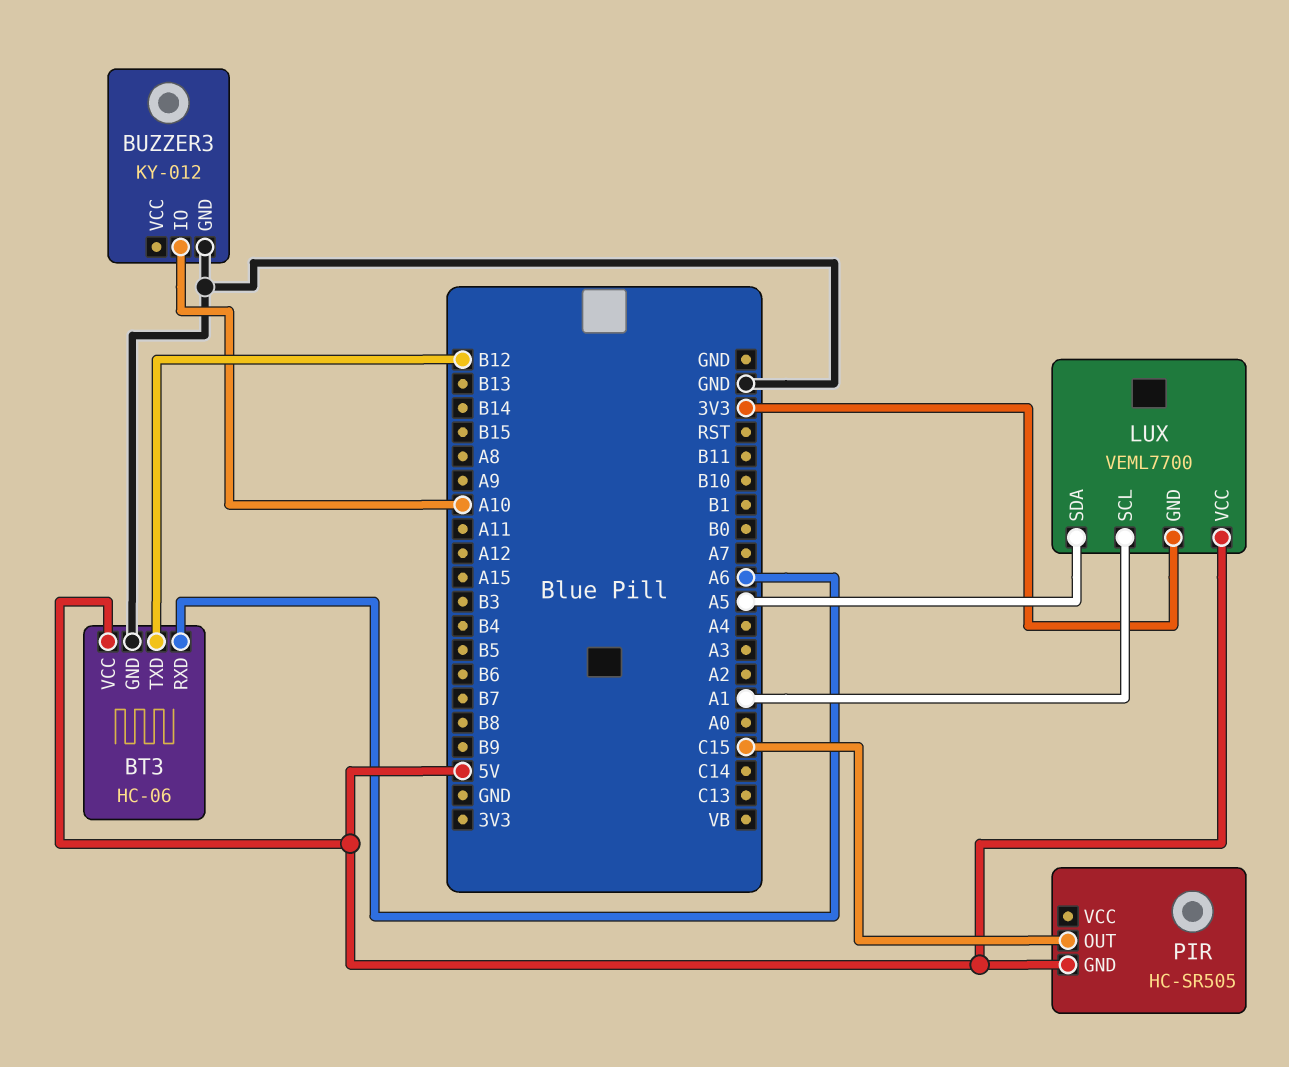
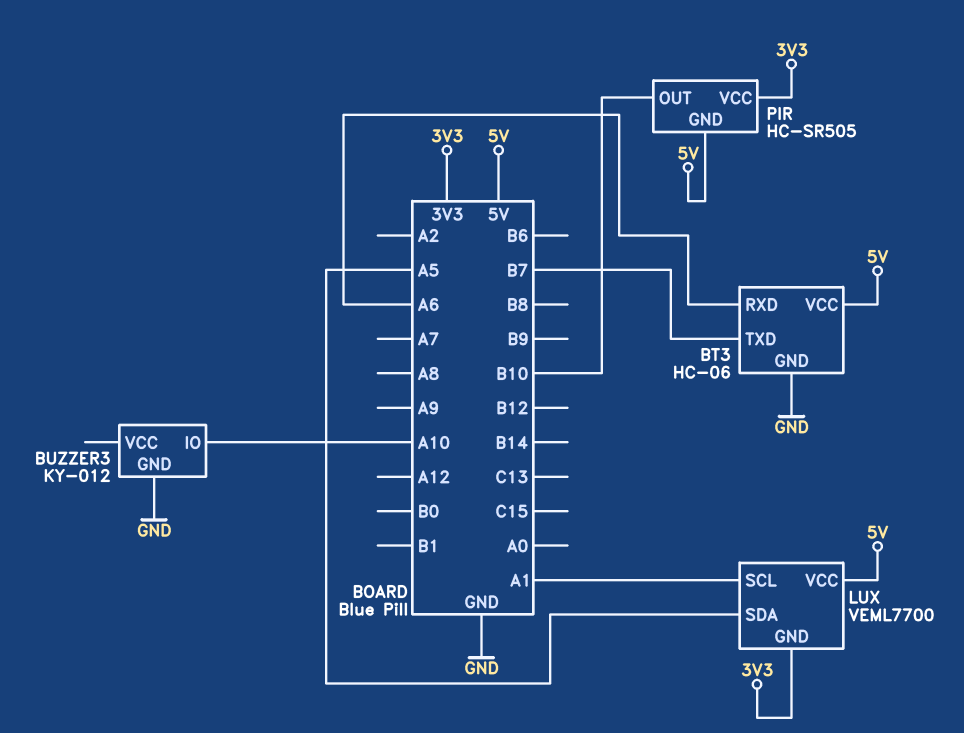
BT3 pin TXD: B12 -> B7
PIR pin OUT: C15 -> B10
PIR pin VCC: none -> 3V3

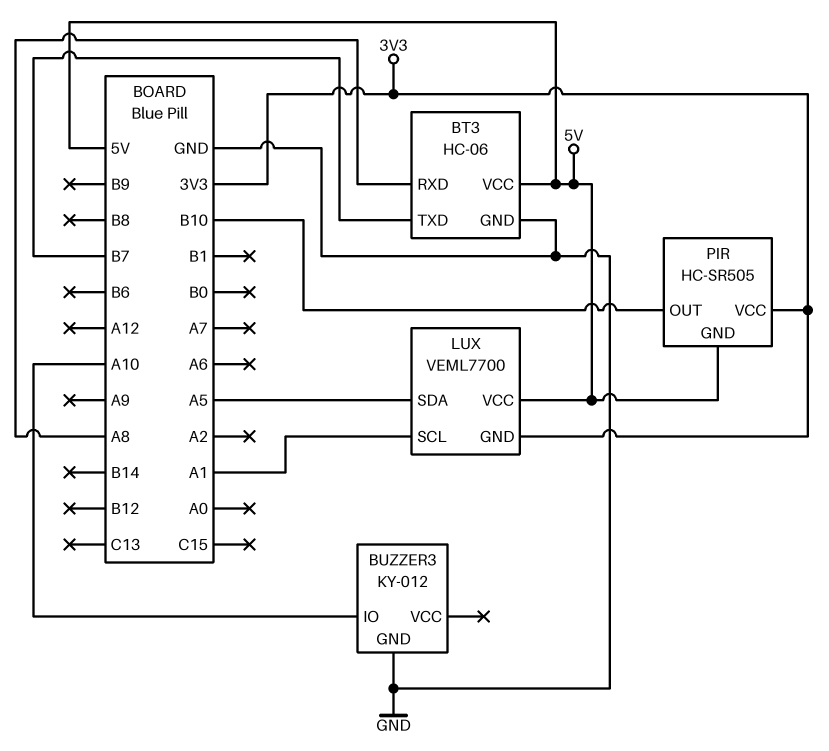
BT3 pin RXD: A6 -> A8

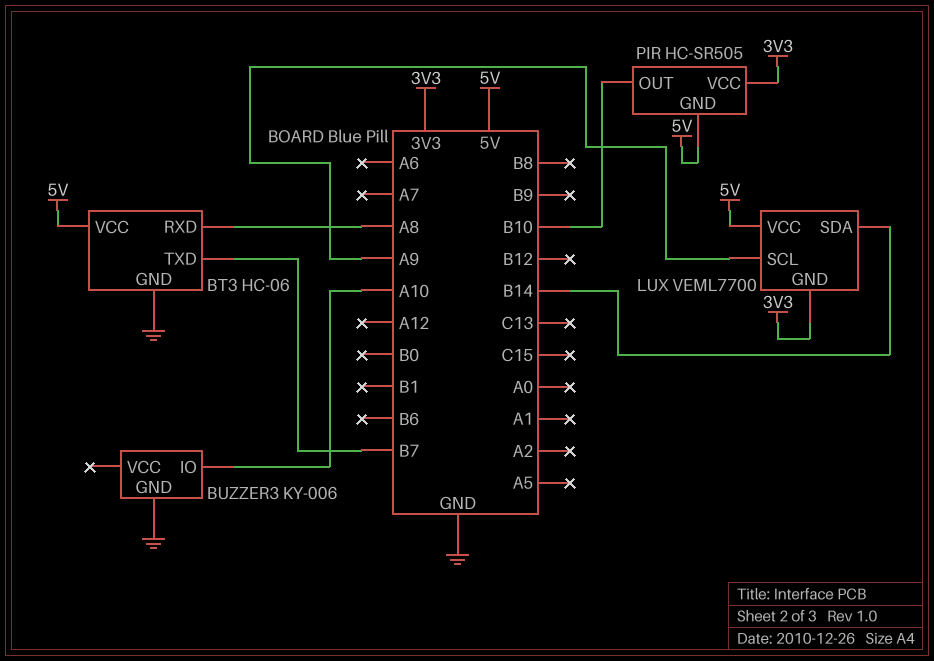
BUZZER3: KY-012 -> KY-006
LUX pin SCL: A1 -> A9
LUX pin SDA: A5 -> B14

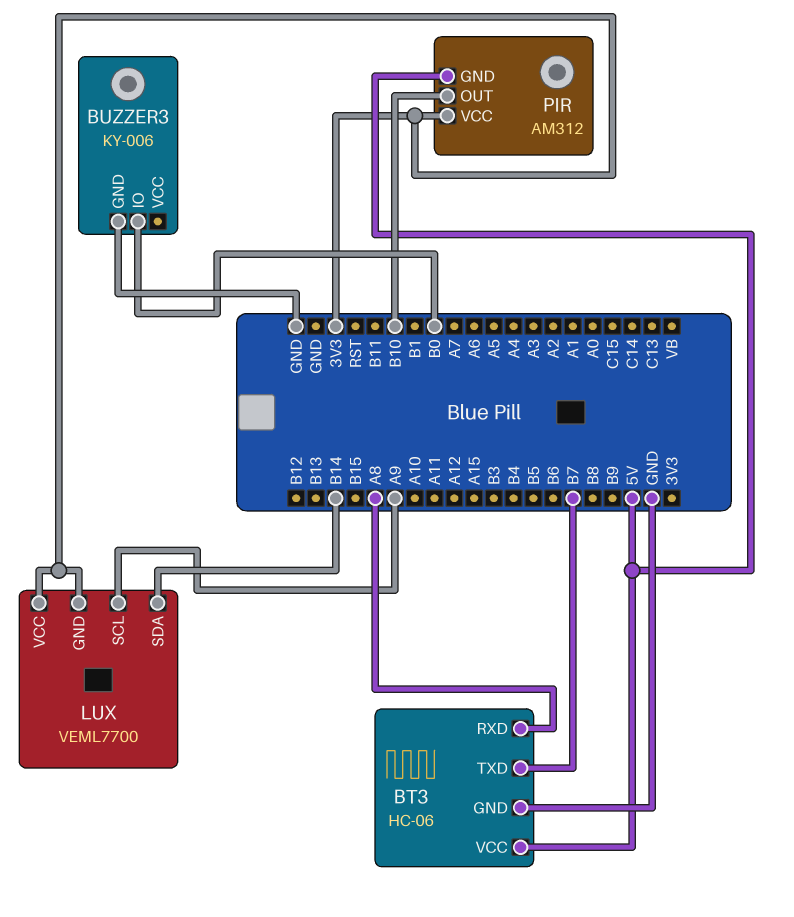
BUZZER3 pin IO: A10 -> B0
LUX pin VCC: 5V -> 3V3
PIR: HC-SR505 -> AM312

